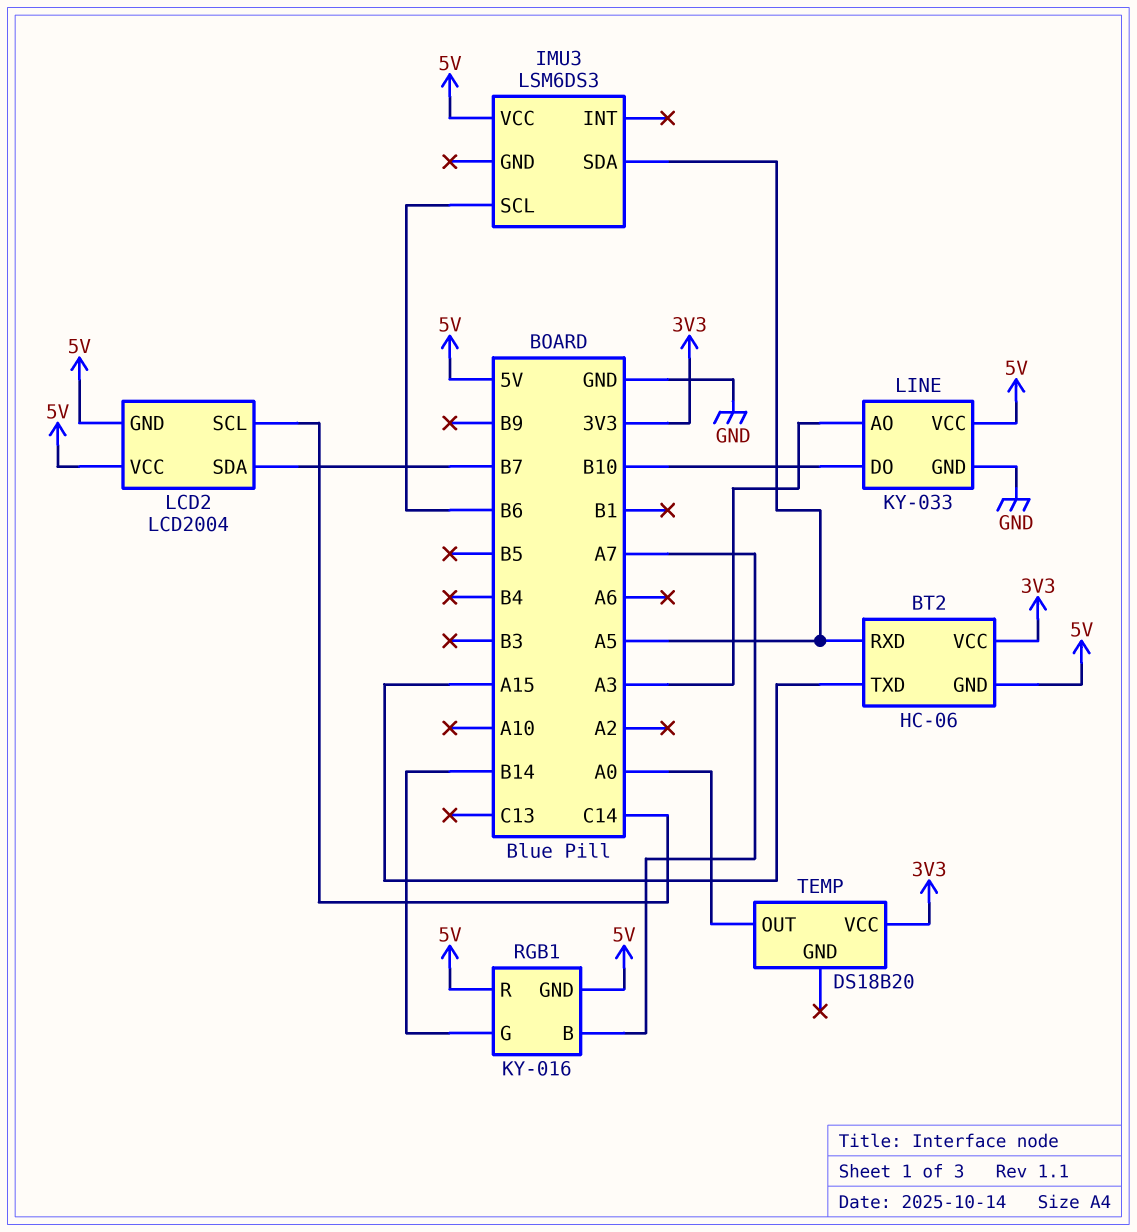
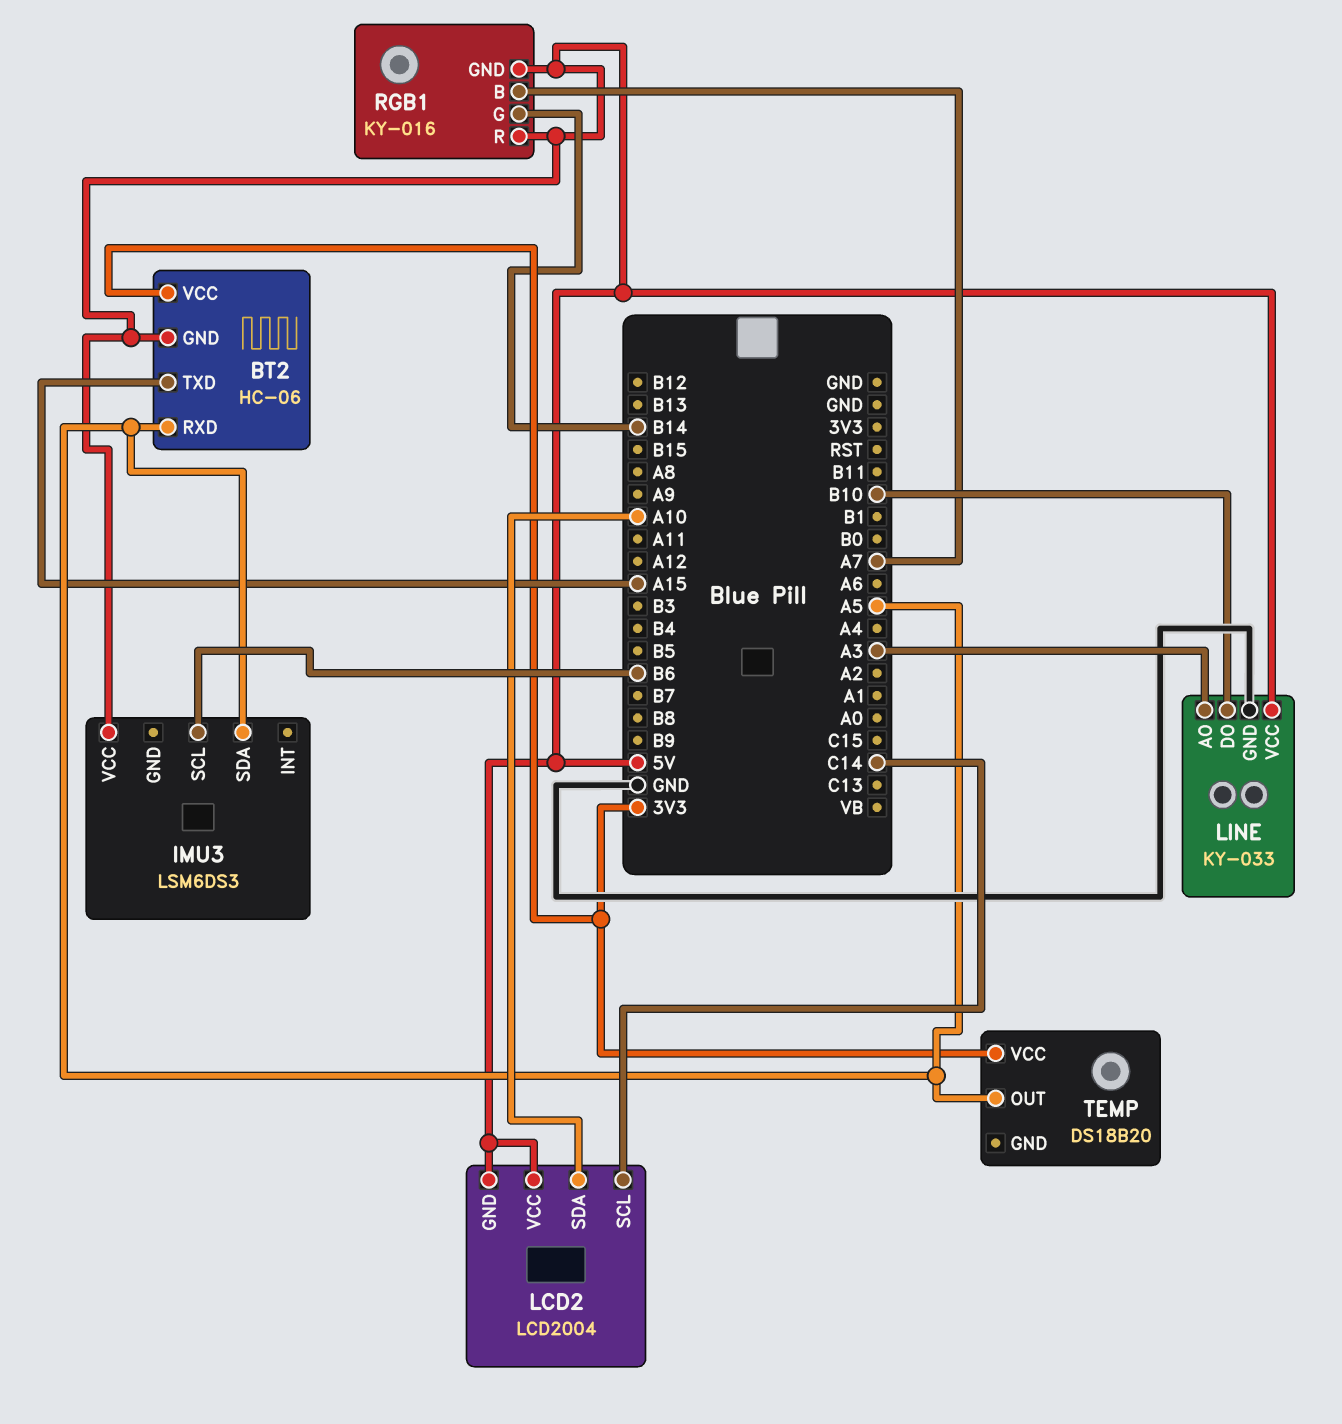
LCD2 pin SDA: B7 -> A10
TEMP pin OUT: A0 -> A5

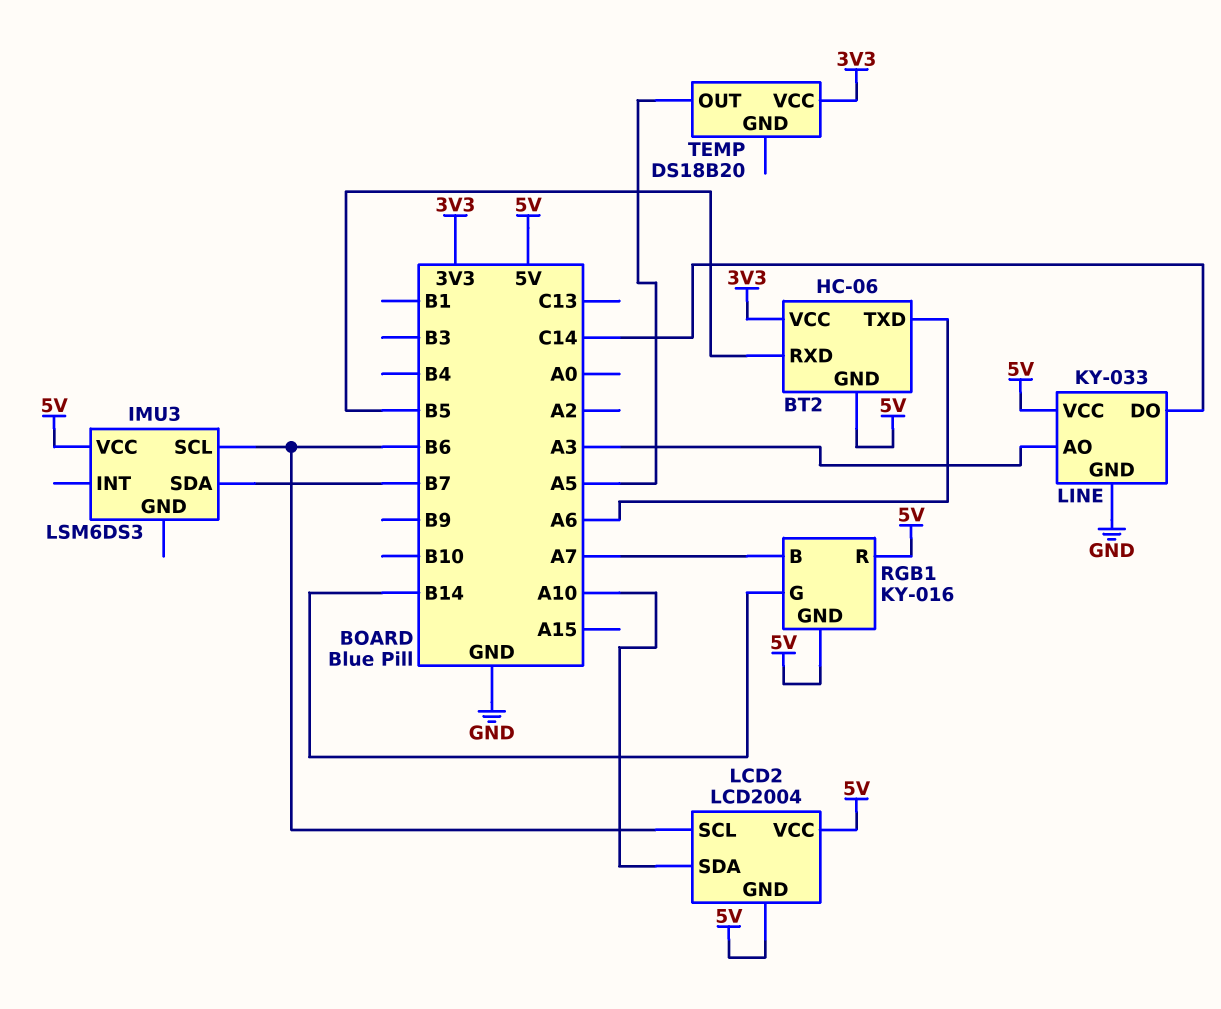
BT2 pin RXD: A5 -> B5
BT2 pin TXD: A15 -> A6
IMU3 pin SDA: A5 -> B7
LCD2 pin SCL: C14 -> B6
LINE pin DO: B10 -> C14

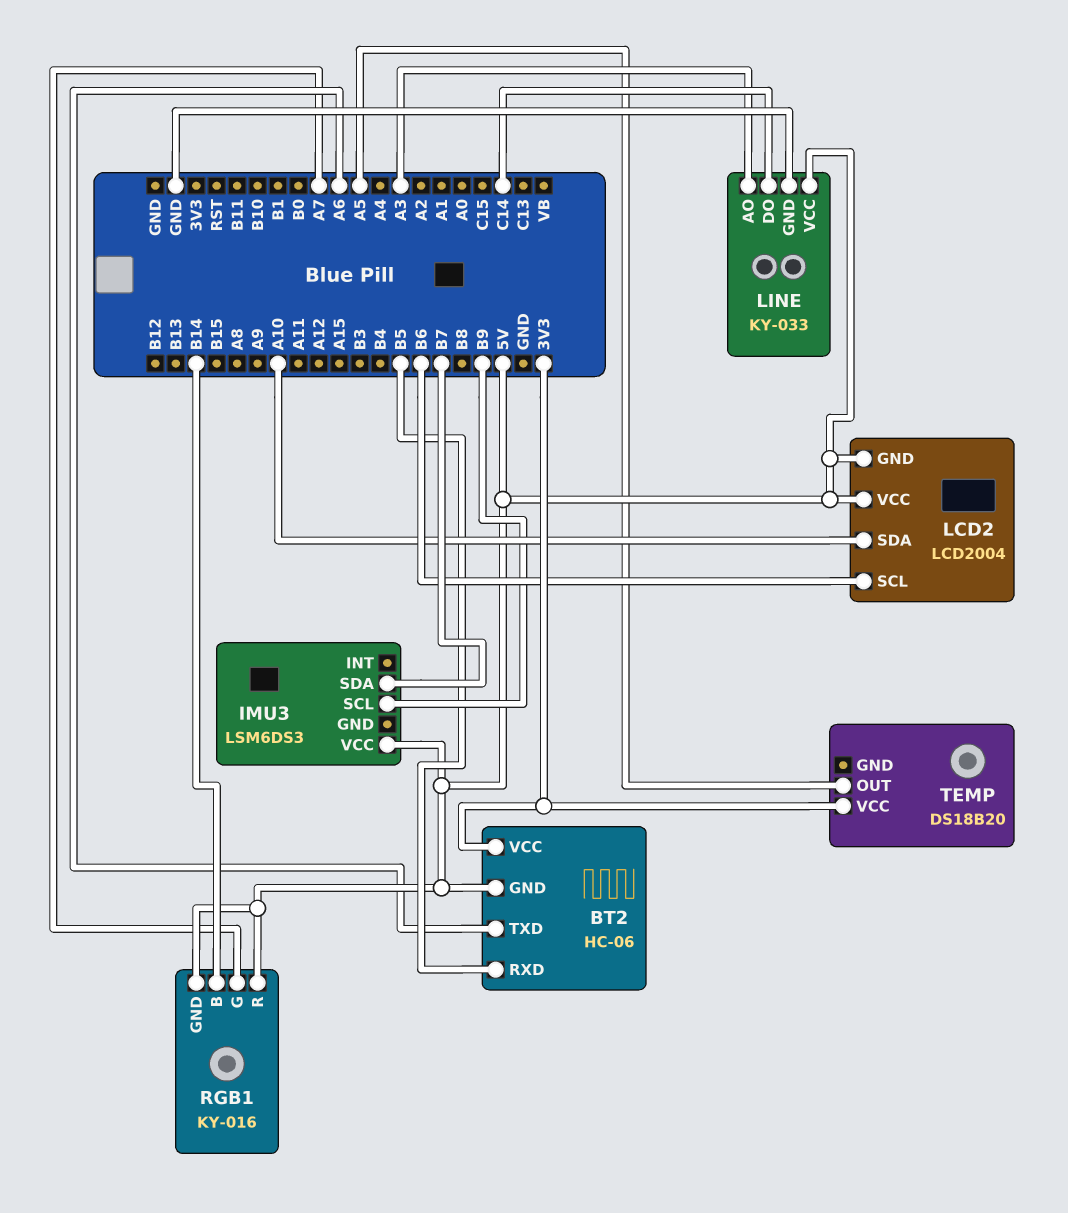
IMU3 pin SCL: B6 -> B9
RGB1 pin B: A7 -> B14
RGB1 pin G: B14 -> A7

